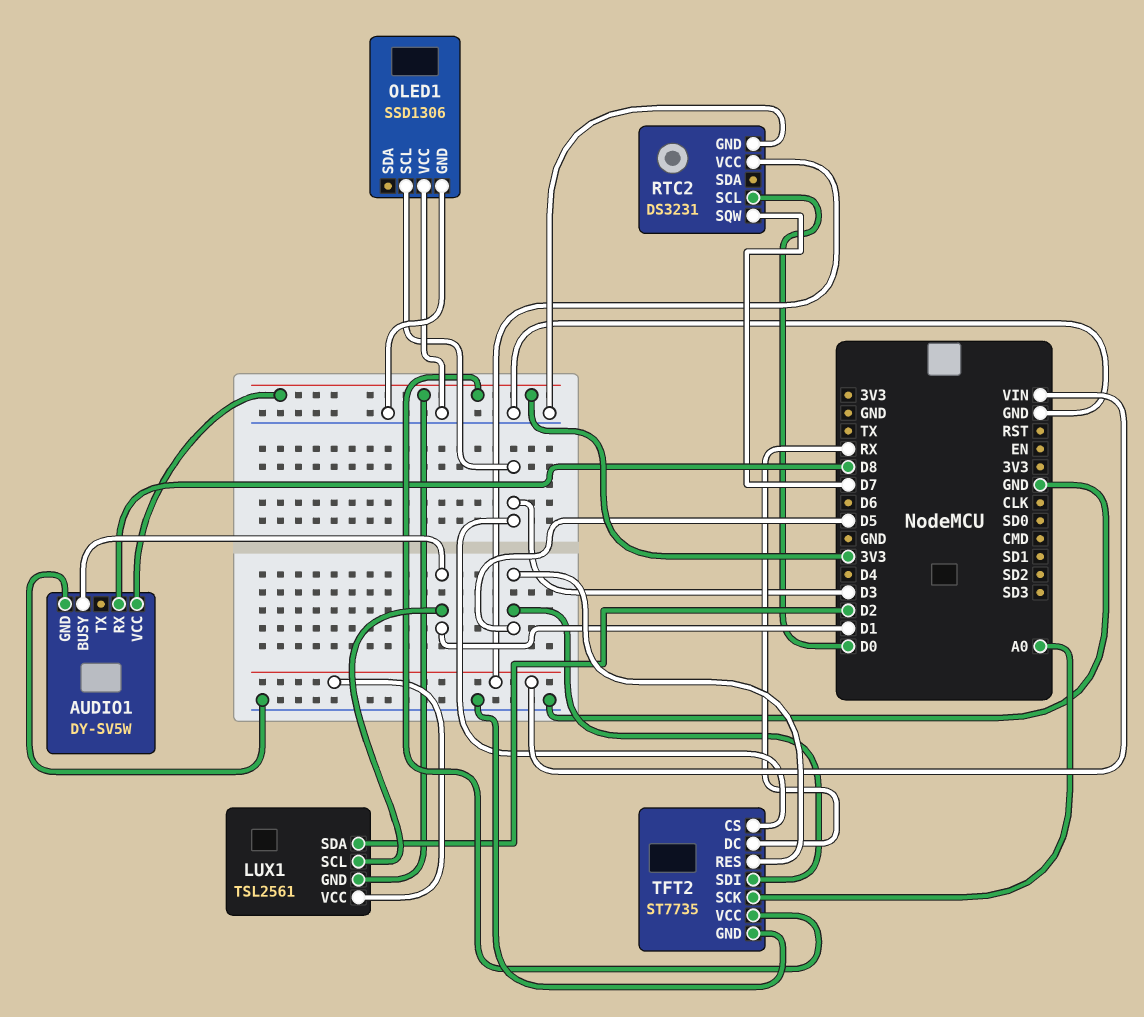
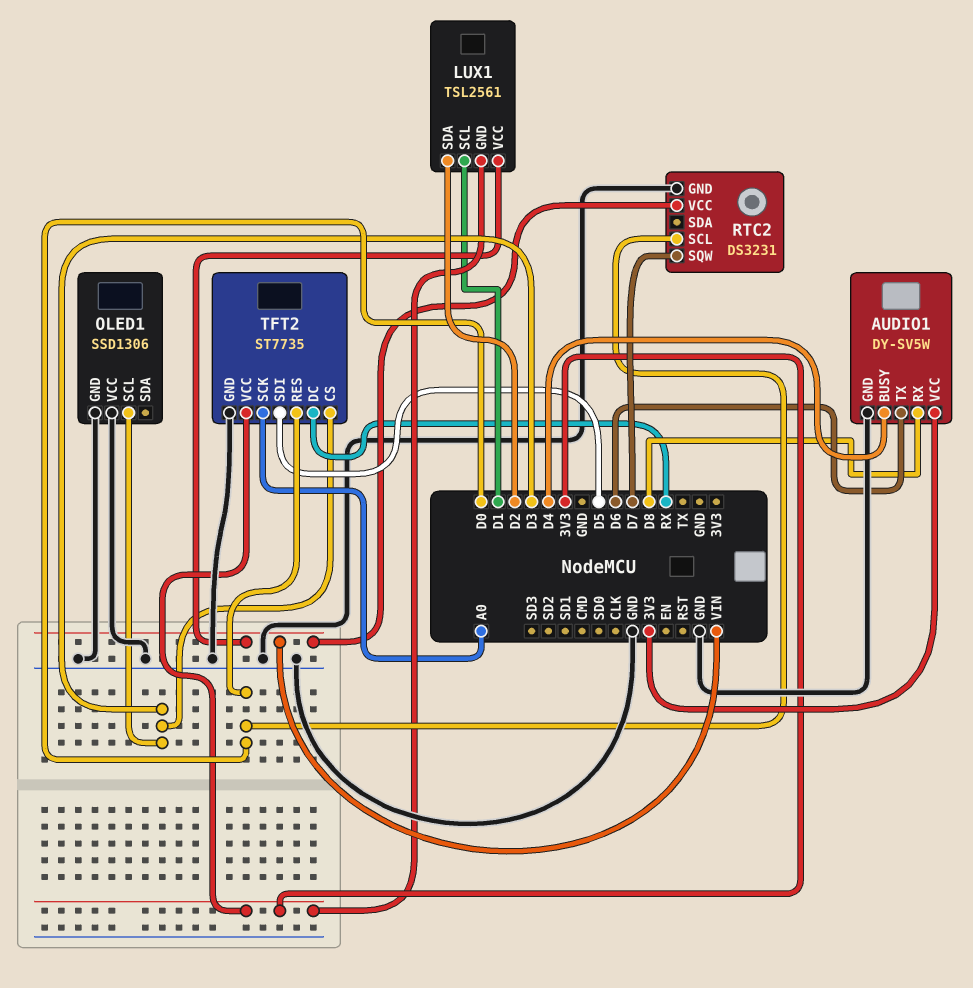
AUDIO1 pin BUSY: D1 -> D4
AUDIO1 pin TX: none -> D6
TFT2 pin RES: D5 -> D0

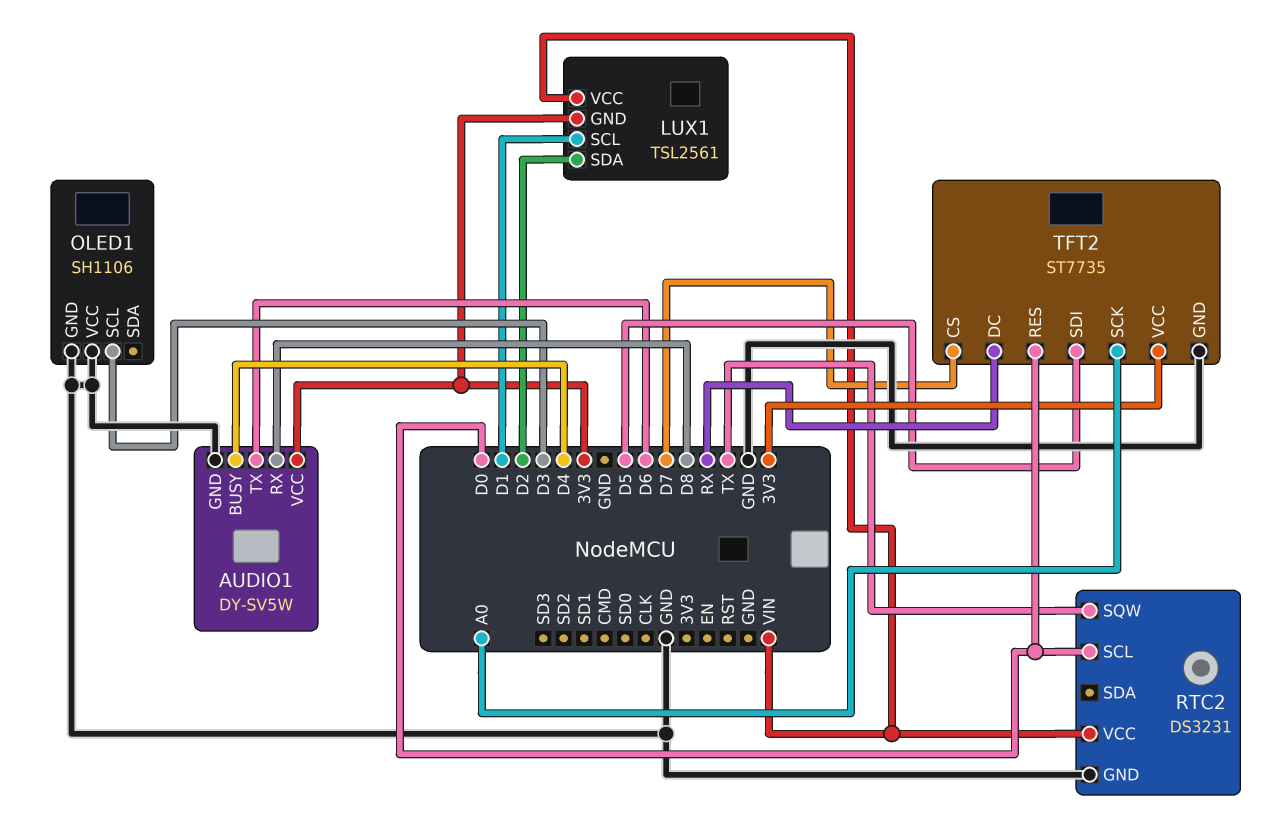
OLED1: SSD1306 -> SH1106
RTC2 pin SQW: D7 -> TX
TFT2 pin CS: D3 -> D7

